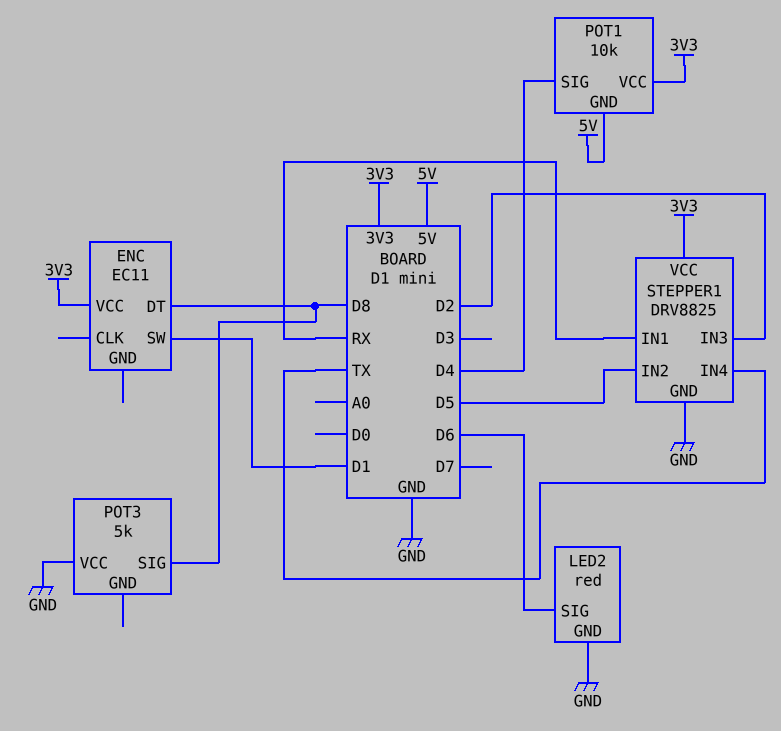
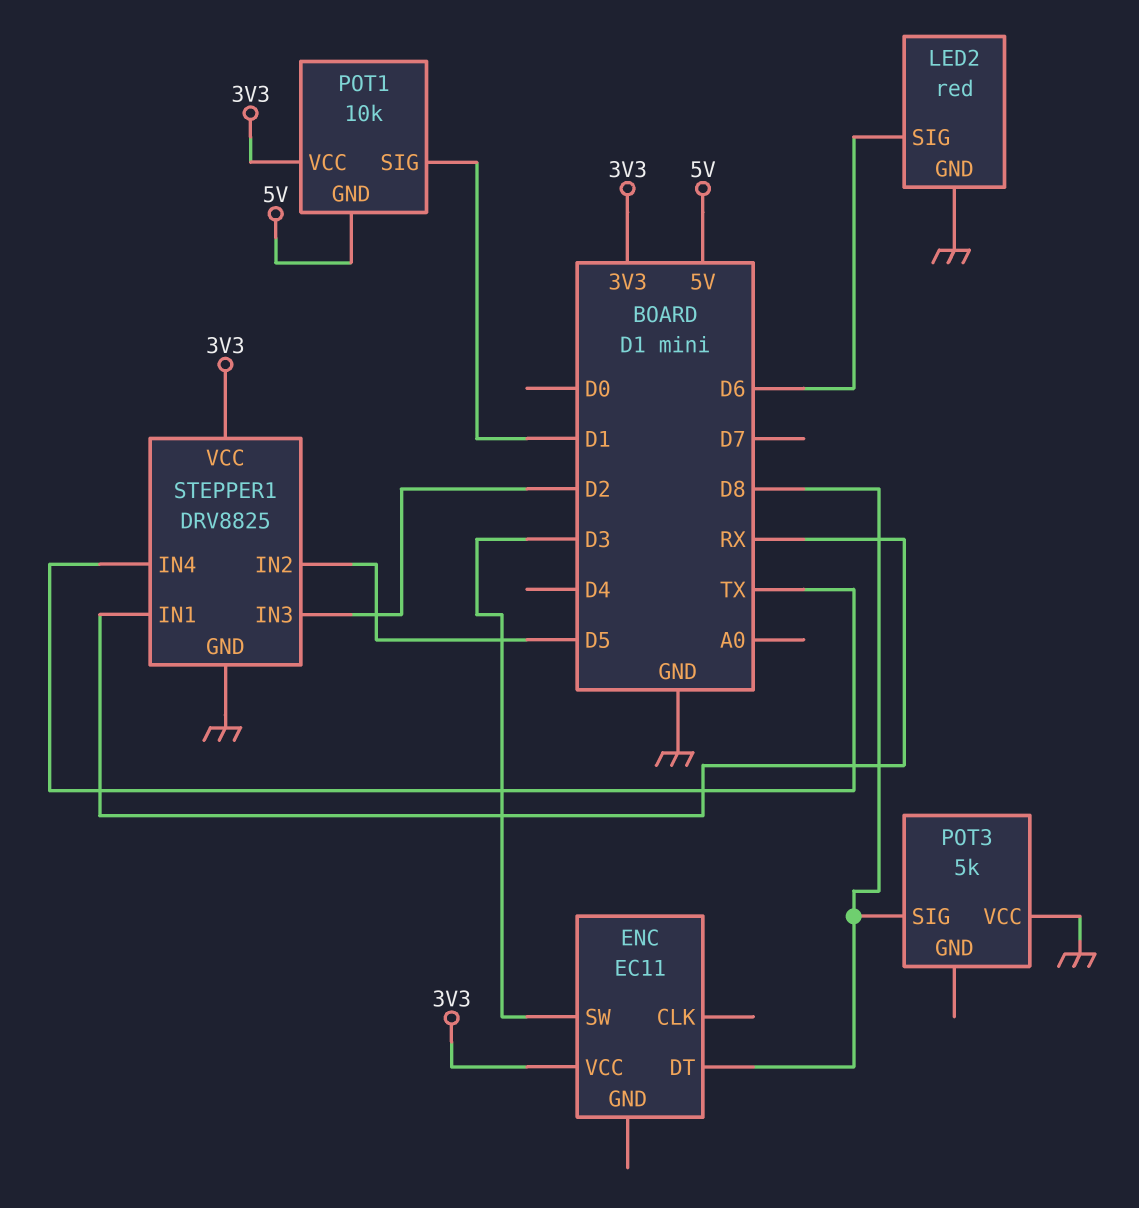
ENC pin SW: D1 -> D3
POT1 pin SIG: D4 -> D1

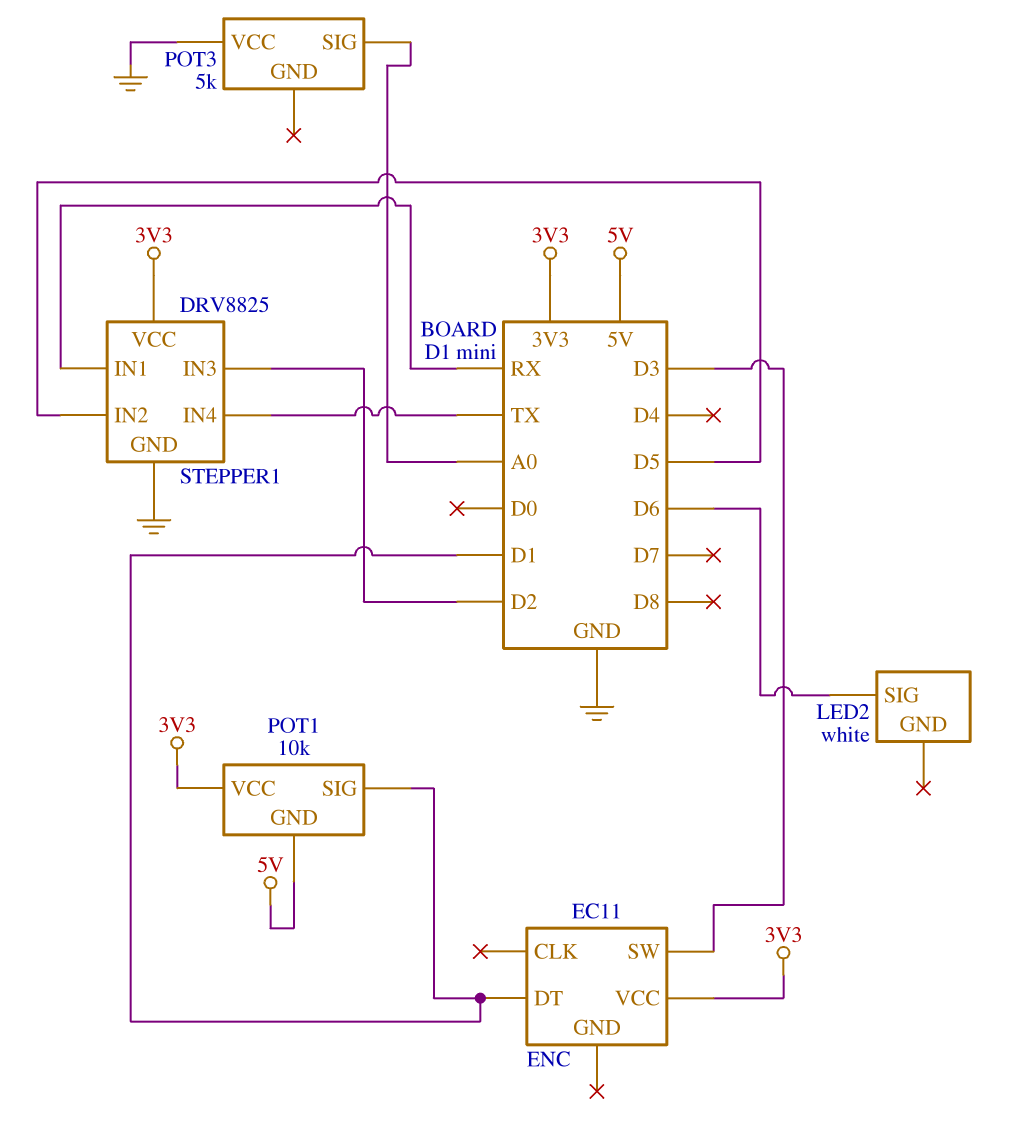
ENC pin DT: D8 -> D1
LED2: red -> white
LED2 pin GND: GND -> none
POT3 pin SIG: D8 -> A0

